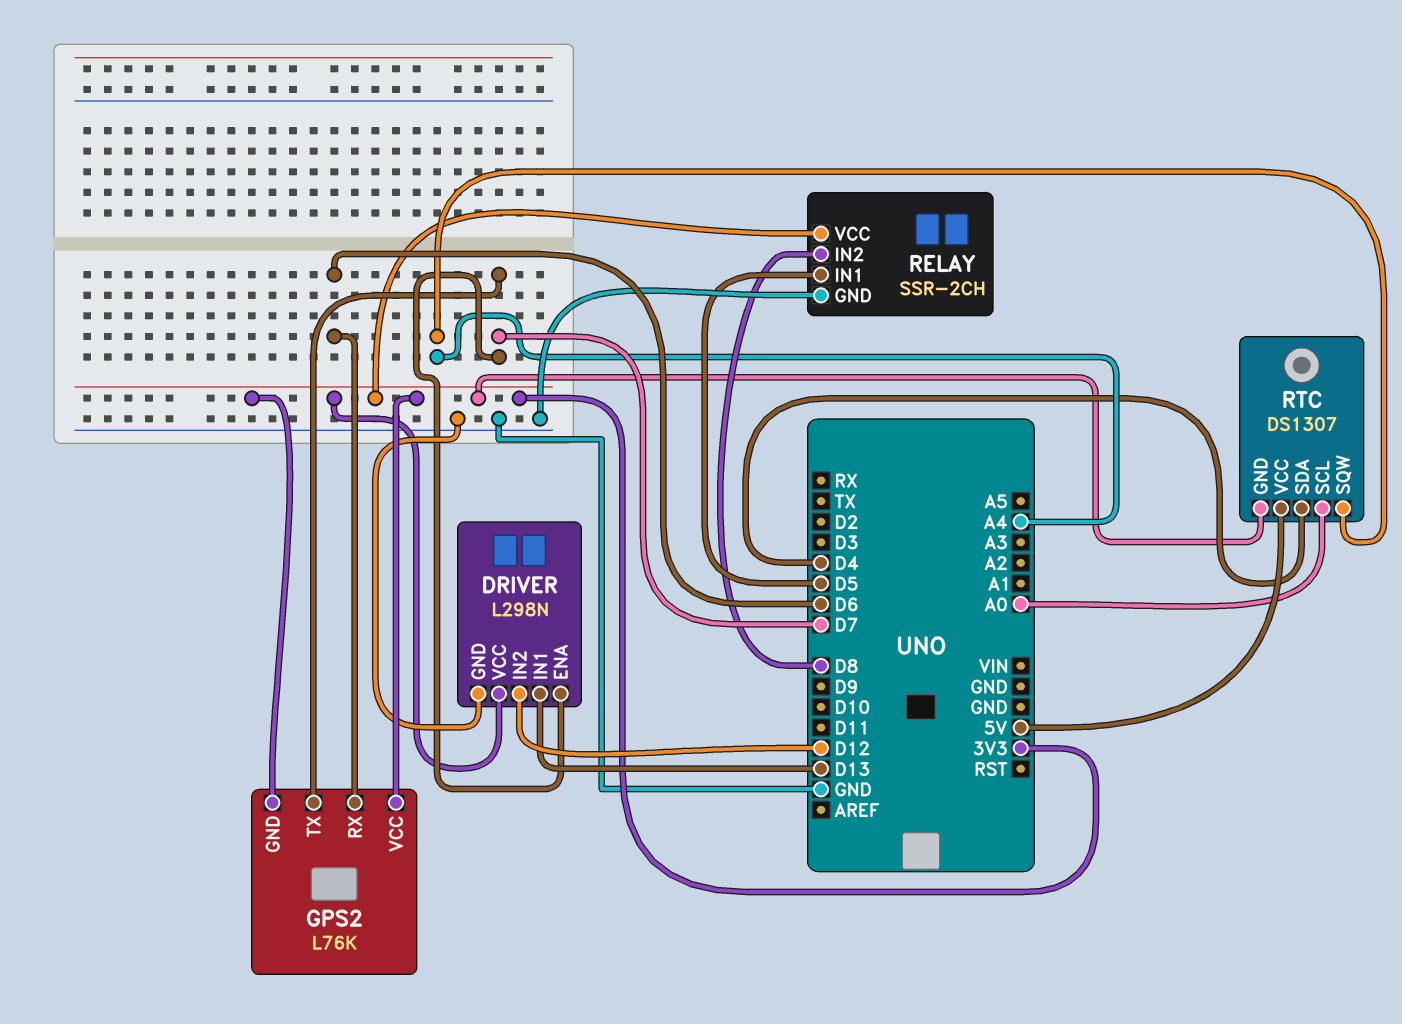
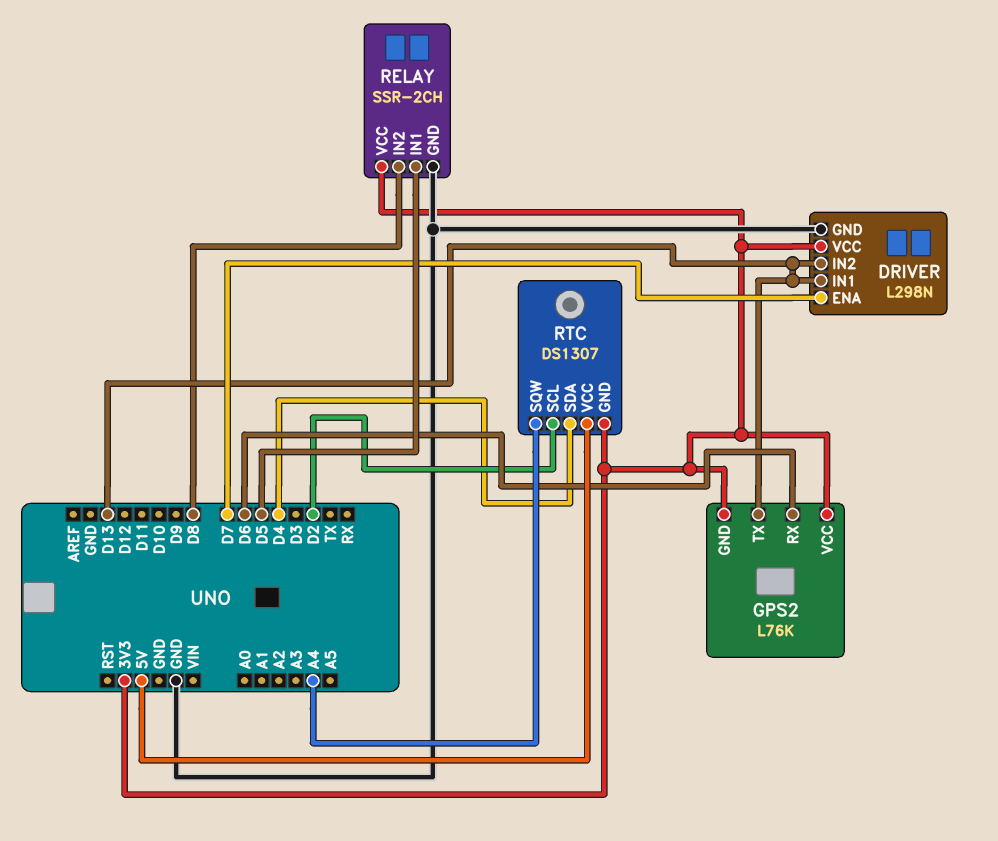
DRIVER pin IN2: D12 -> D13
GPS2 pin TX: D7 -> D13
RTC pin SCL: A0 -> D2

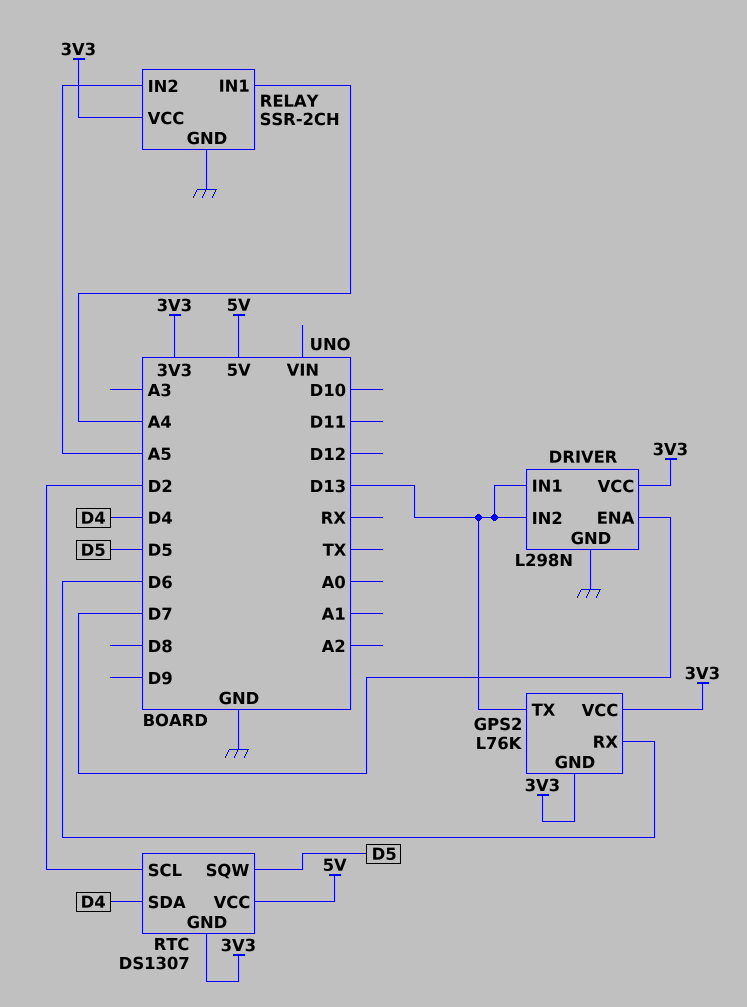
RELAY pin IN1: D5 -> A4
RELAY pin IN2: D8 -> A5
RTC pin SQW: A4 -> D5

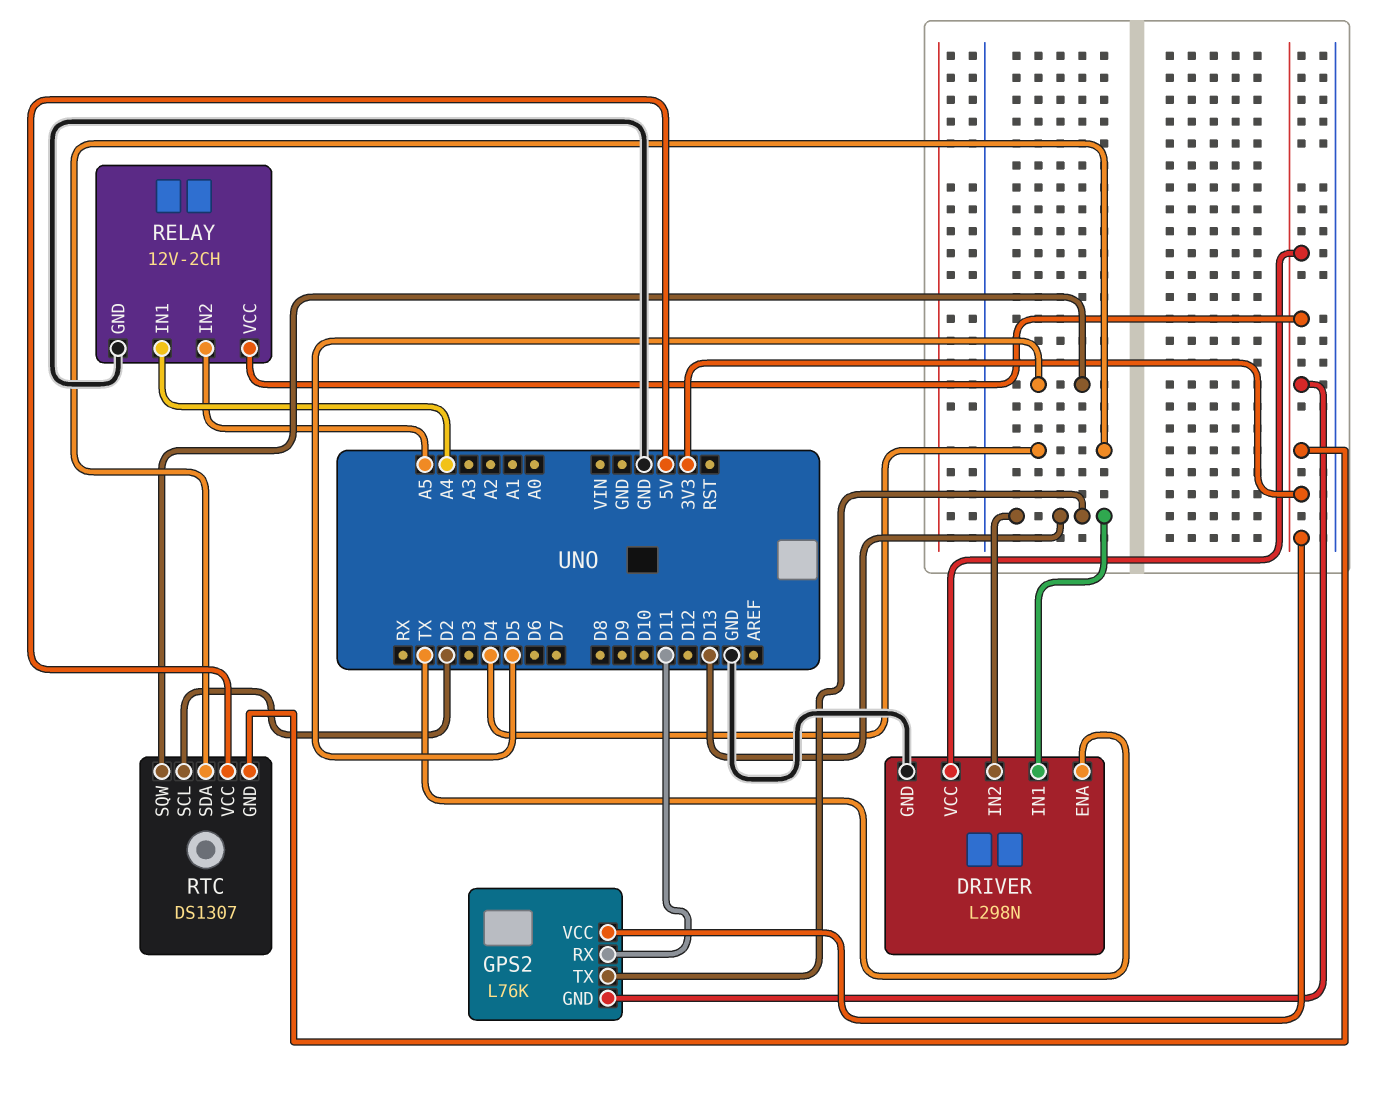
DRIVER pin ENA: D7 -> TX
GPS2 pin RX: D6 -> D11
RELAY: SSR-2CH -> 12V-2CH

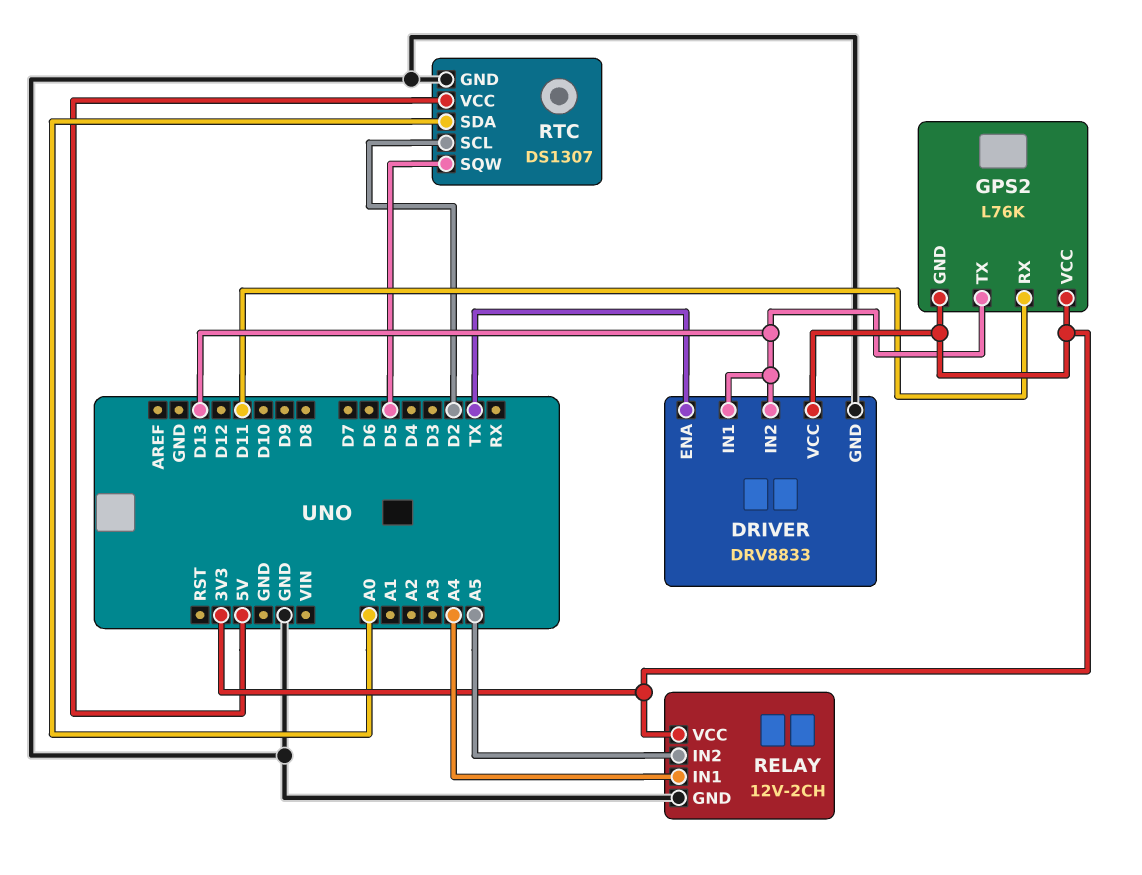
DRIVER: L298N -> DRV8833
RTC pin GND: 3V3 -> GND
RTC pin SDA: D4 -> A0

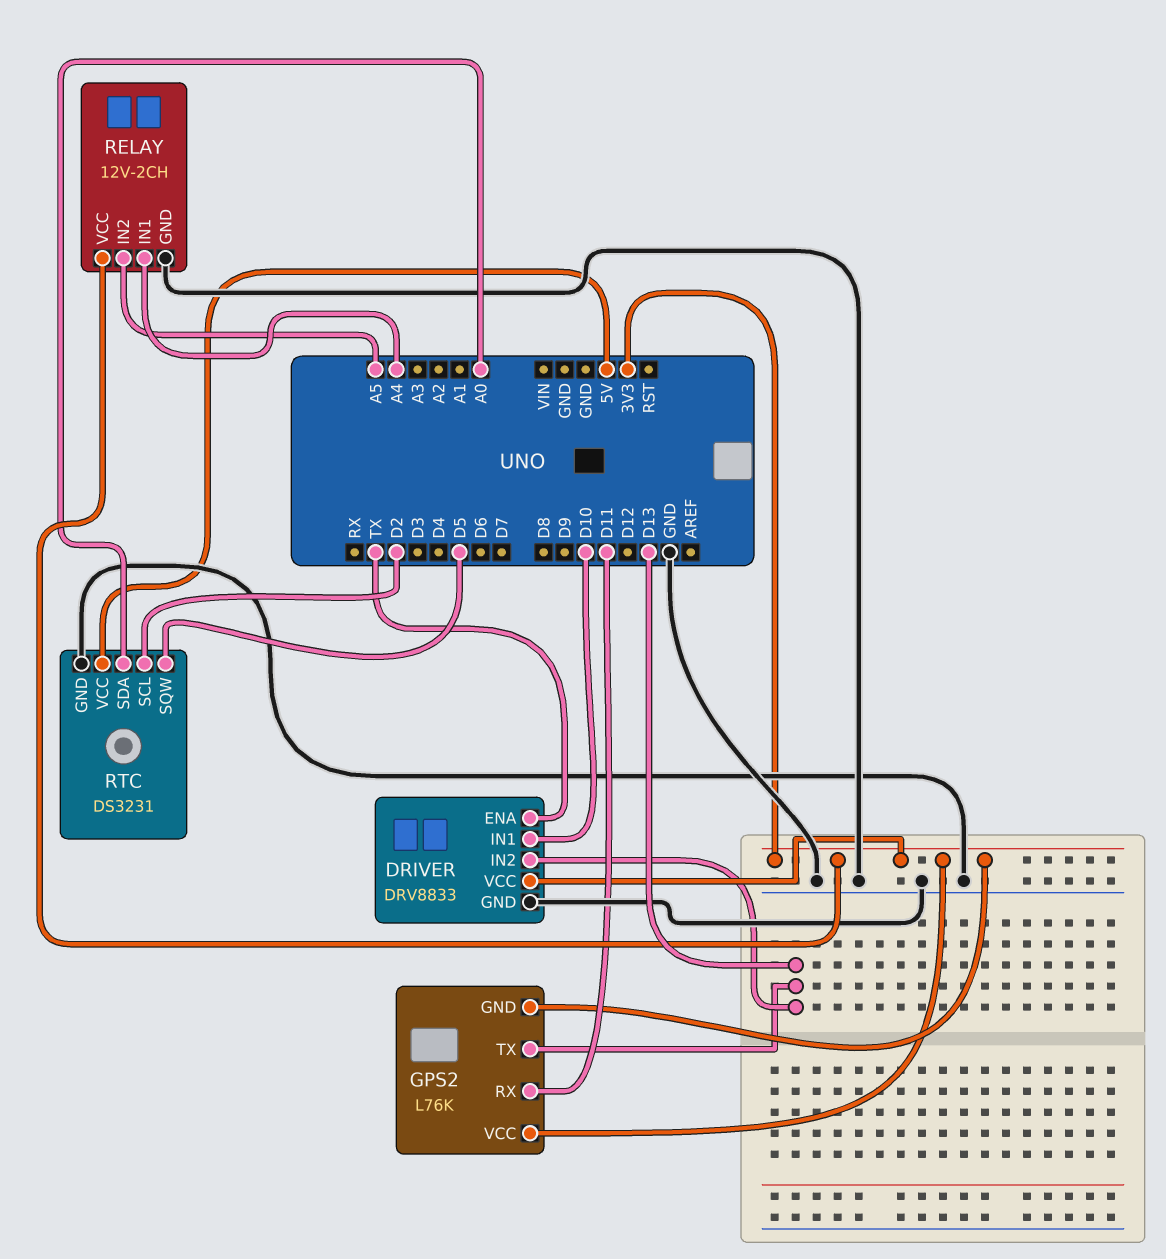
DRIVER pin IN1: D13 -> D10
RTC: DS1307 -> DS3231

